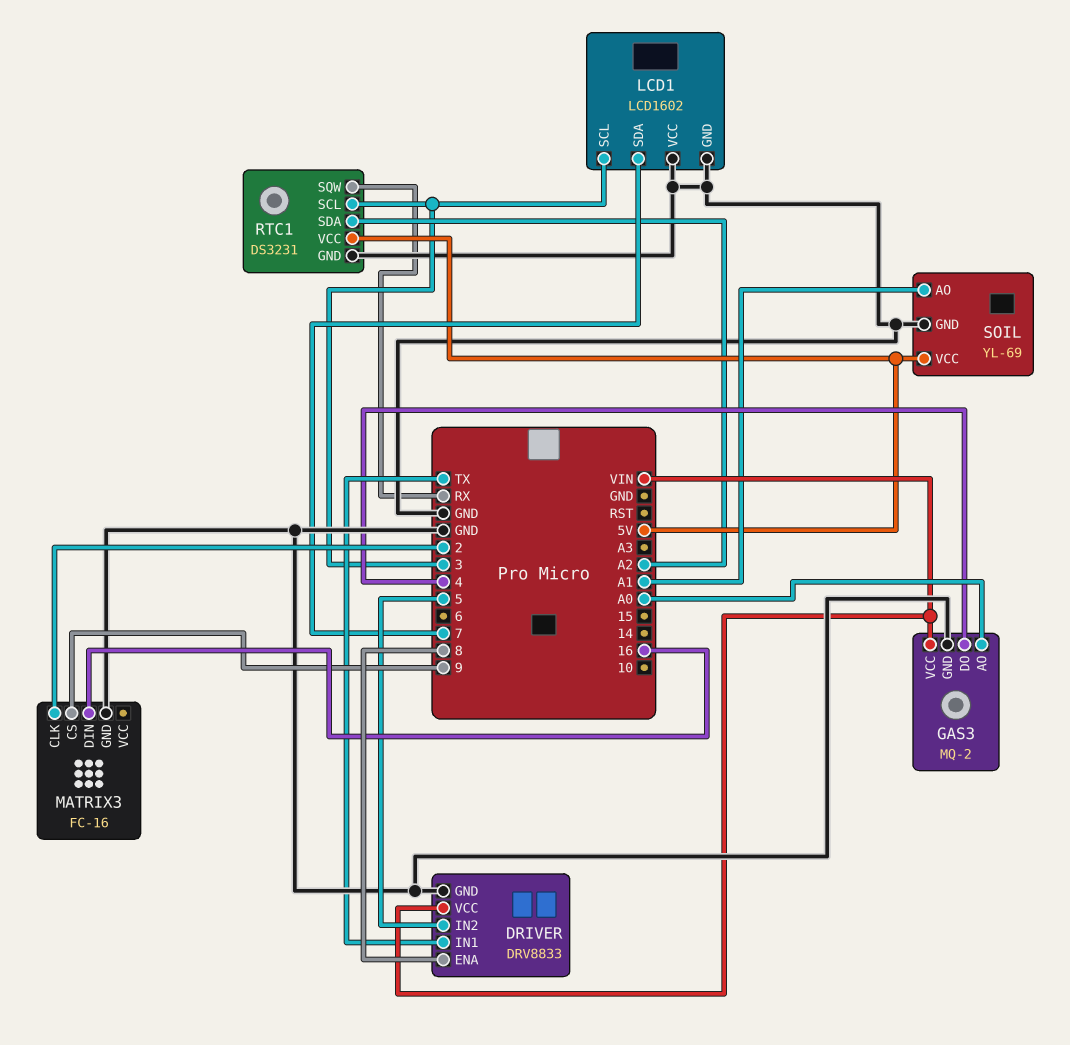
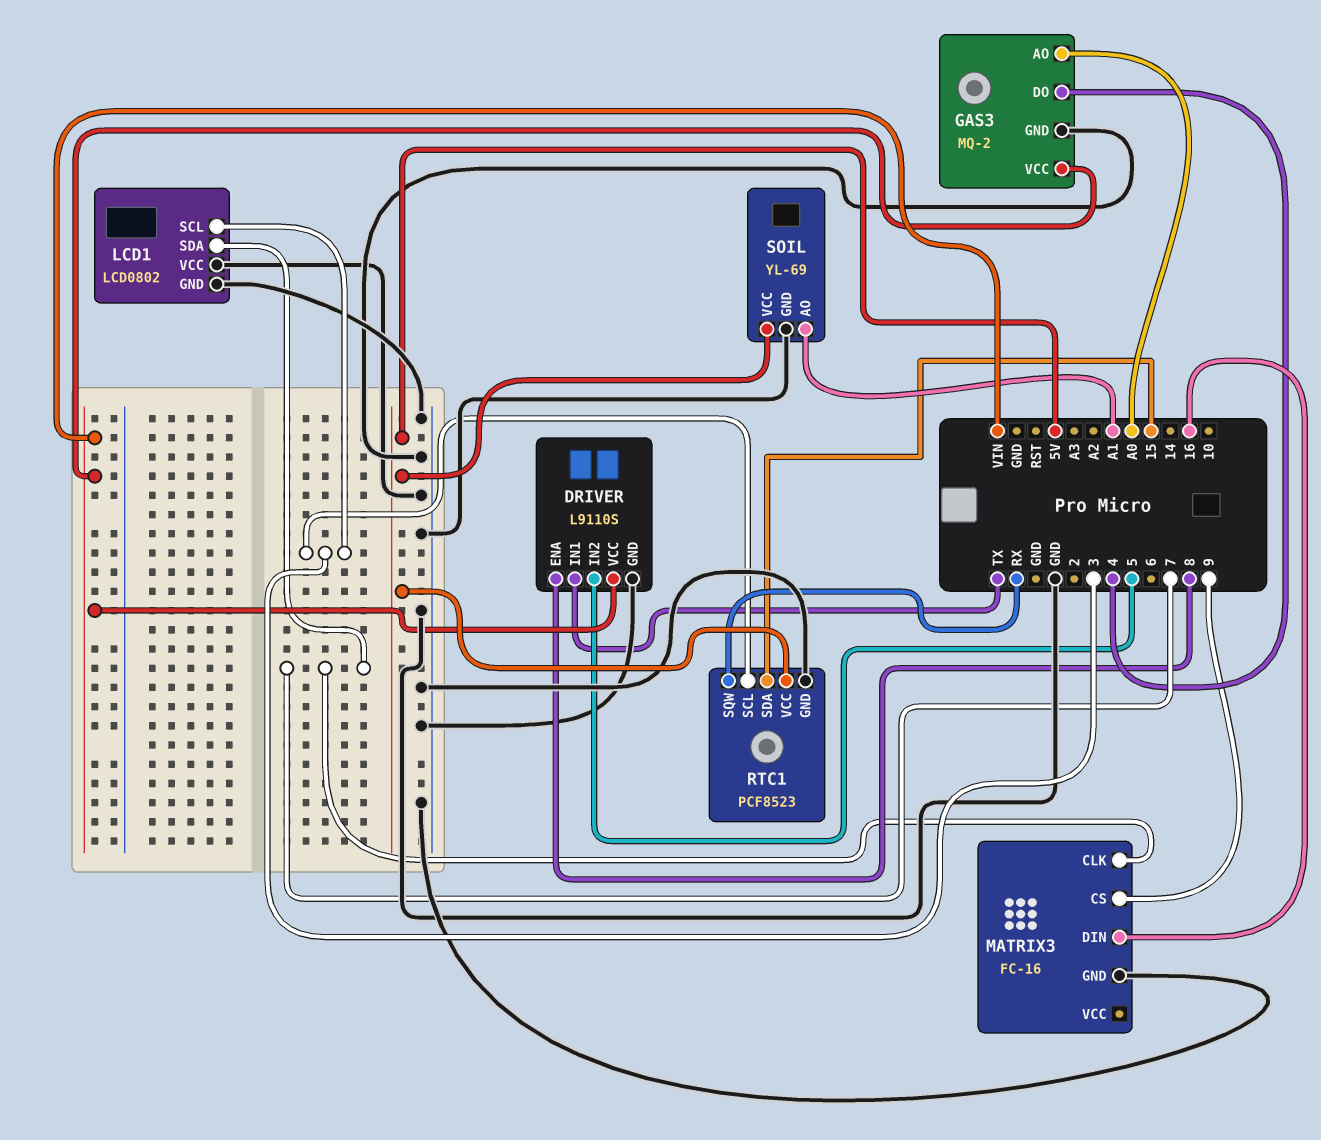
DRIVER: DRV8833 -> L9110S
LCD1: LCD1602 -> LCD0802
MATRIX3 pin CLK: 2 -> 7
RTC1: DS3231 -> PCF8523
RTC1 pin SDA: A2 -> 15

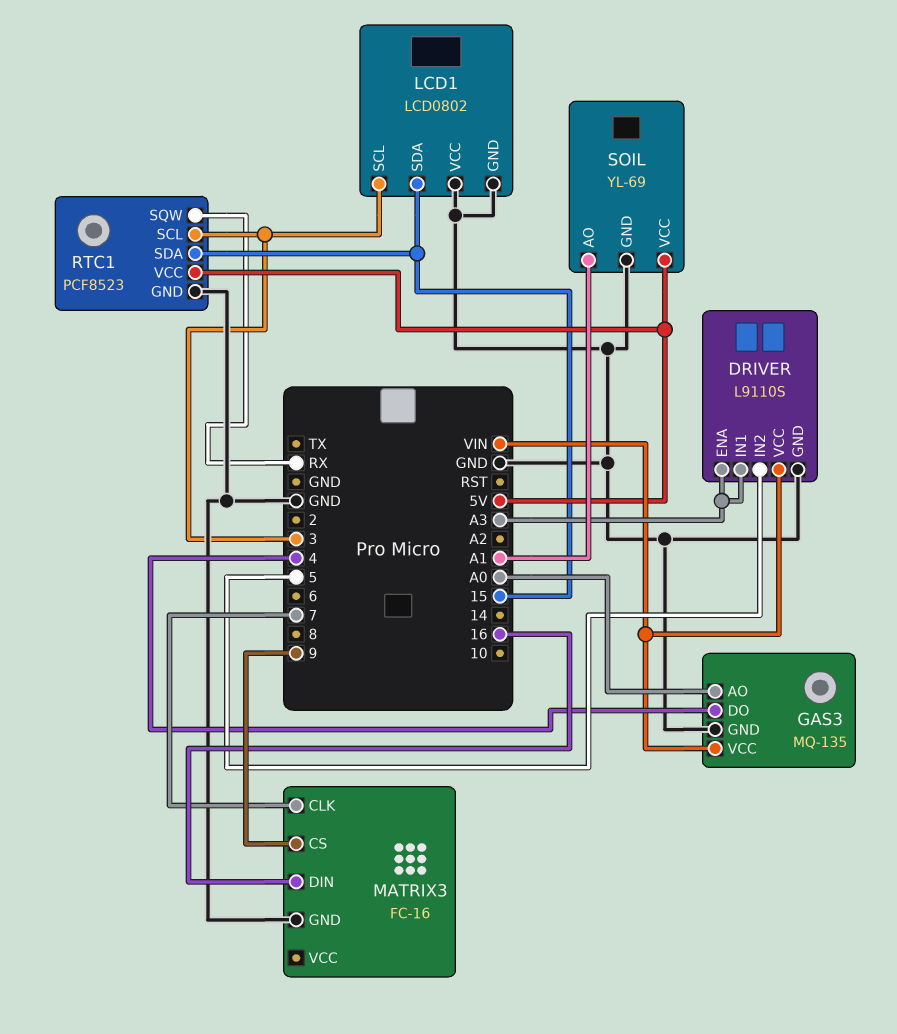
DRIVER pin ENA: 8 -> A3
DRIVER pin IN1: TX -> A3
GAS3: MQ-2 -> MQ-135
LCD1 pin SDA: 7 -> 15

